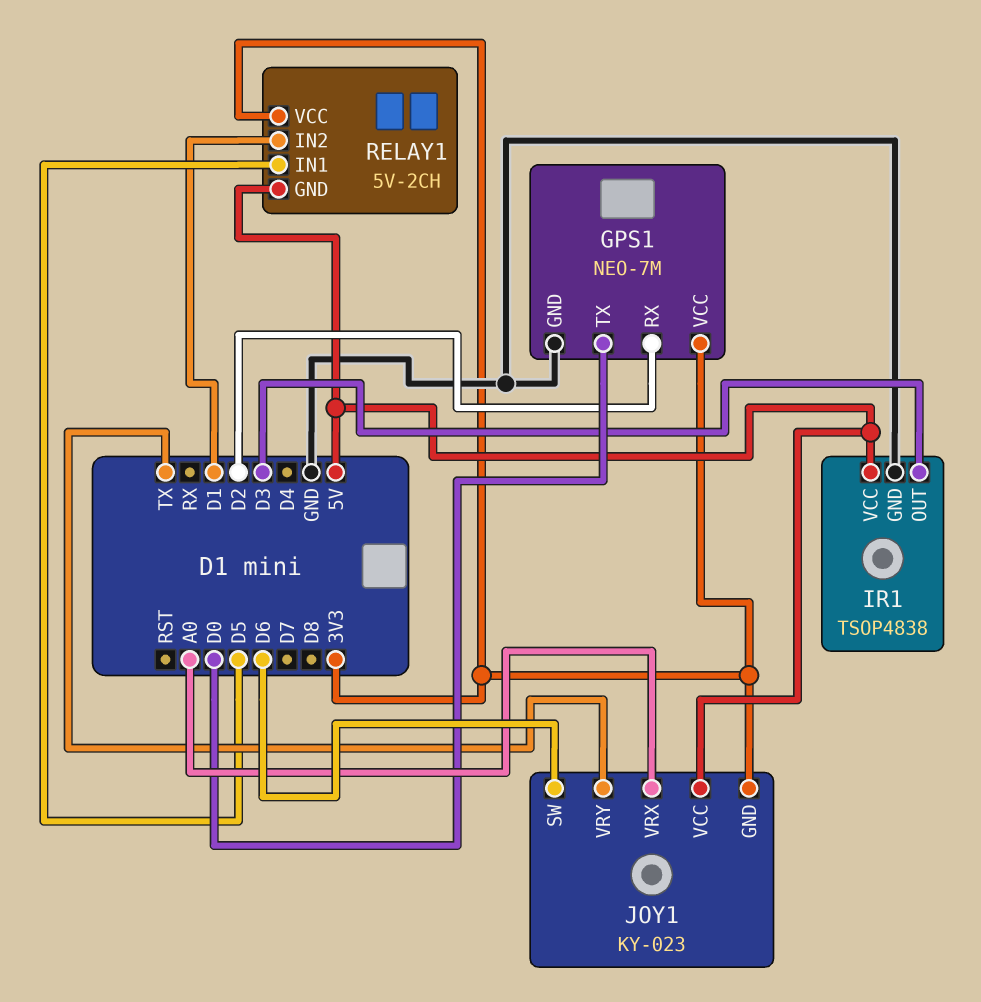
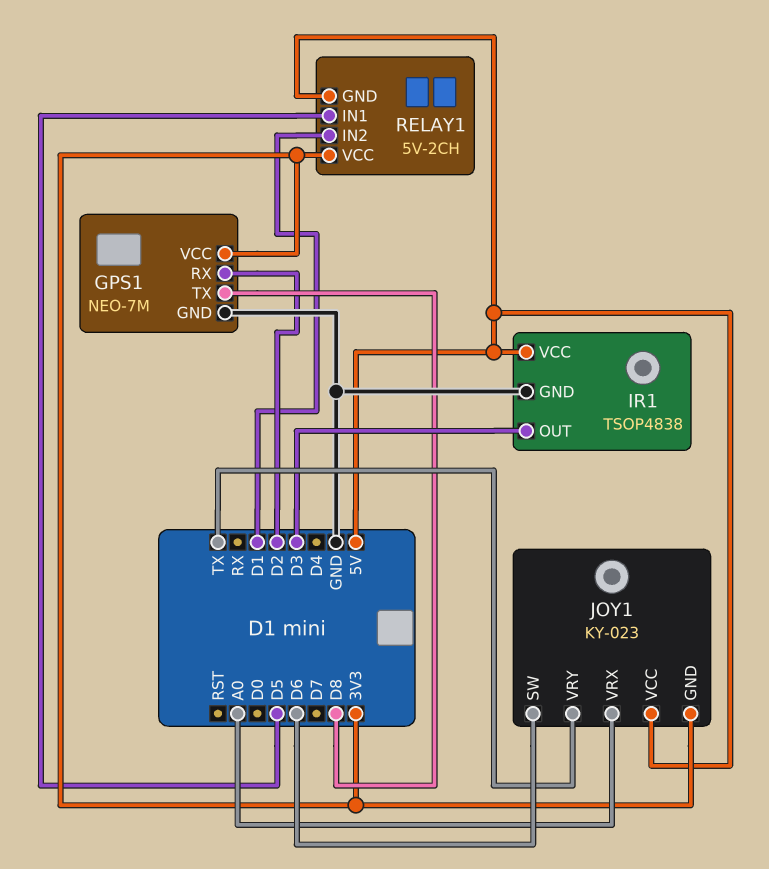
GPS1 pin TX: D0 -> D8

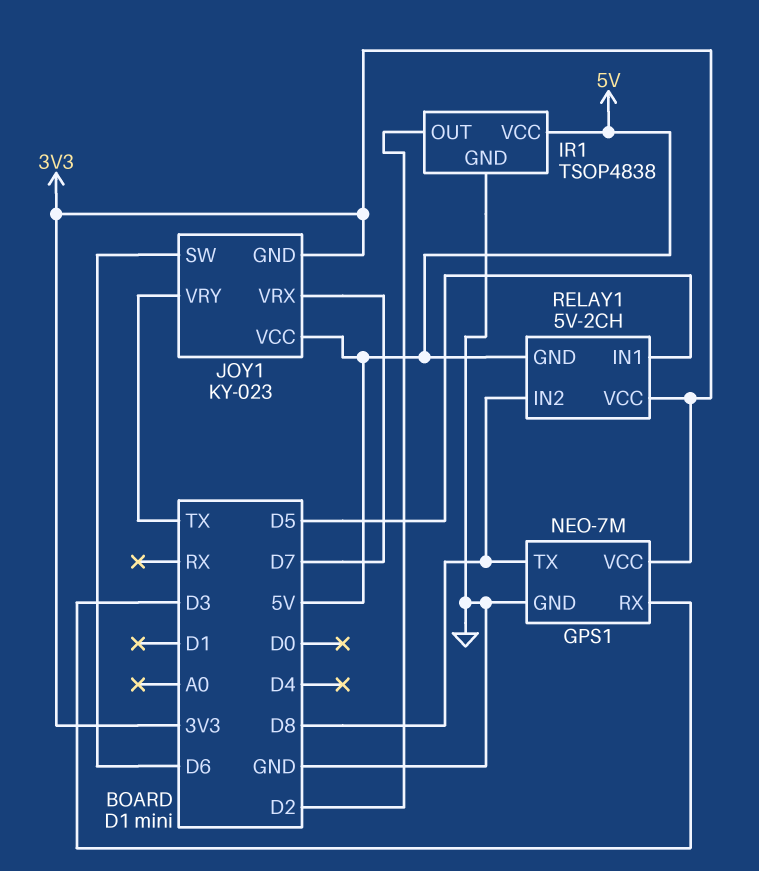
GPS1 pin RX: D2 -> D3
IR1 pin OUT: D3 -> D2
JOY1 pin VRX: A0 -> D7
RELAY1 pin IN2: D1 -> D8

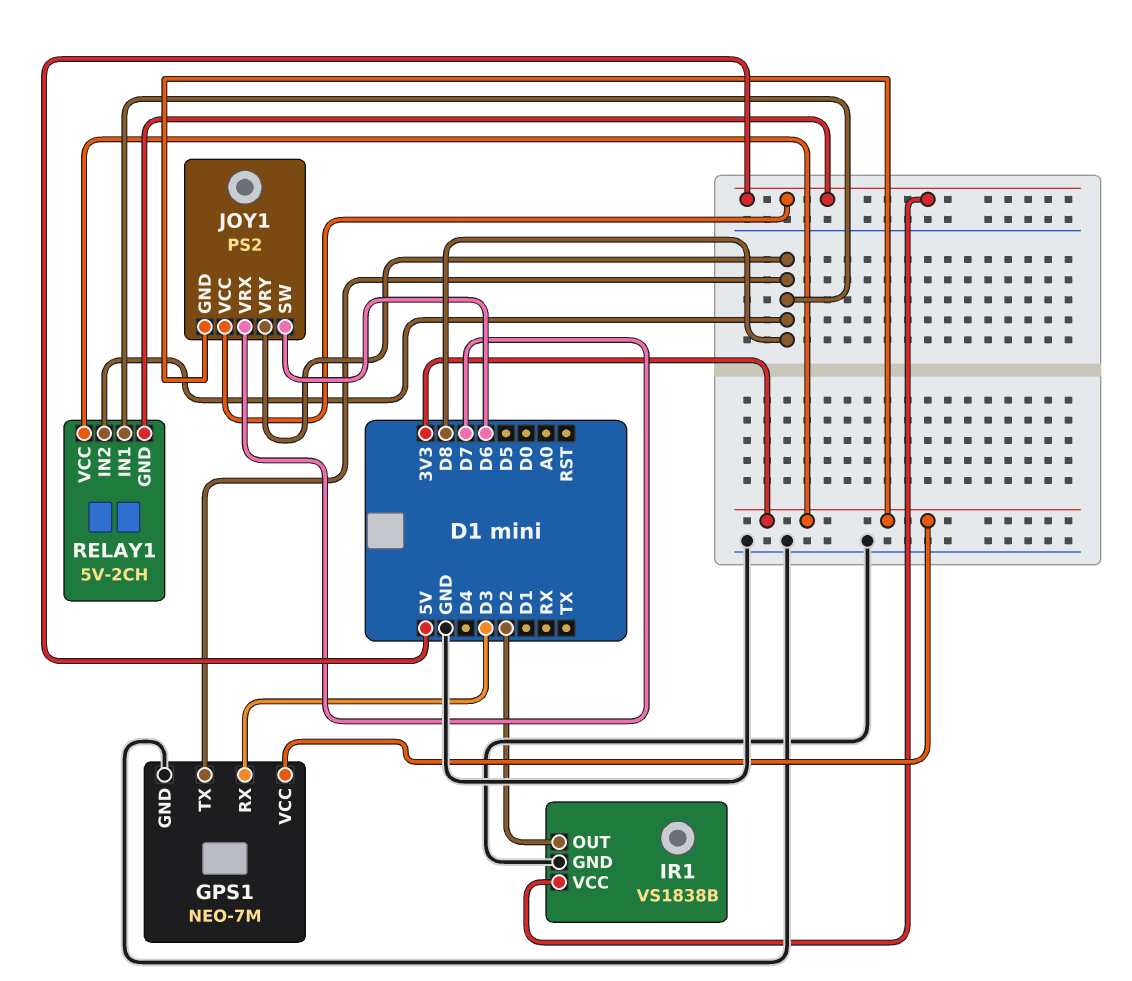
IR1: TSOP4838 -> VS1838B
JOY1: KY-023 -> PS2
JOY1 pin VRY: TX -> D8
RELAY1 pin IN1: D5 -> D8

